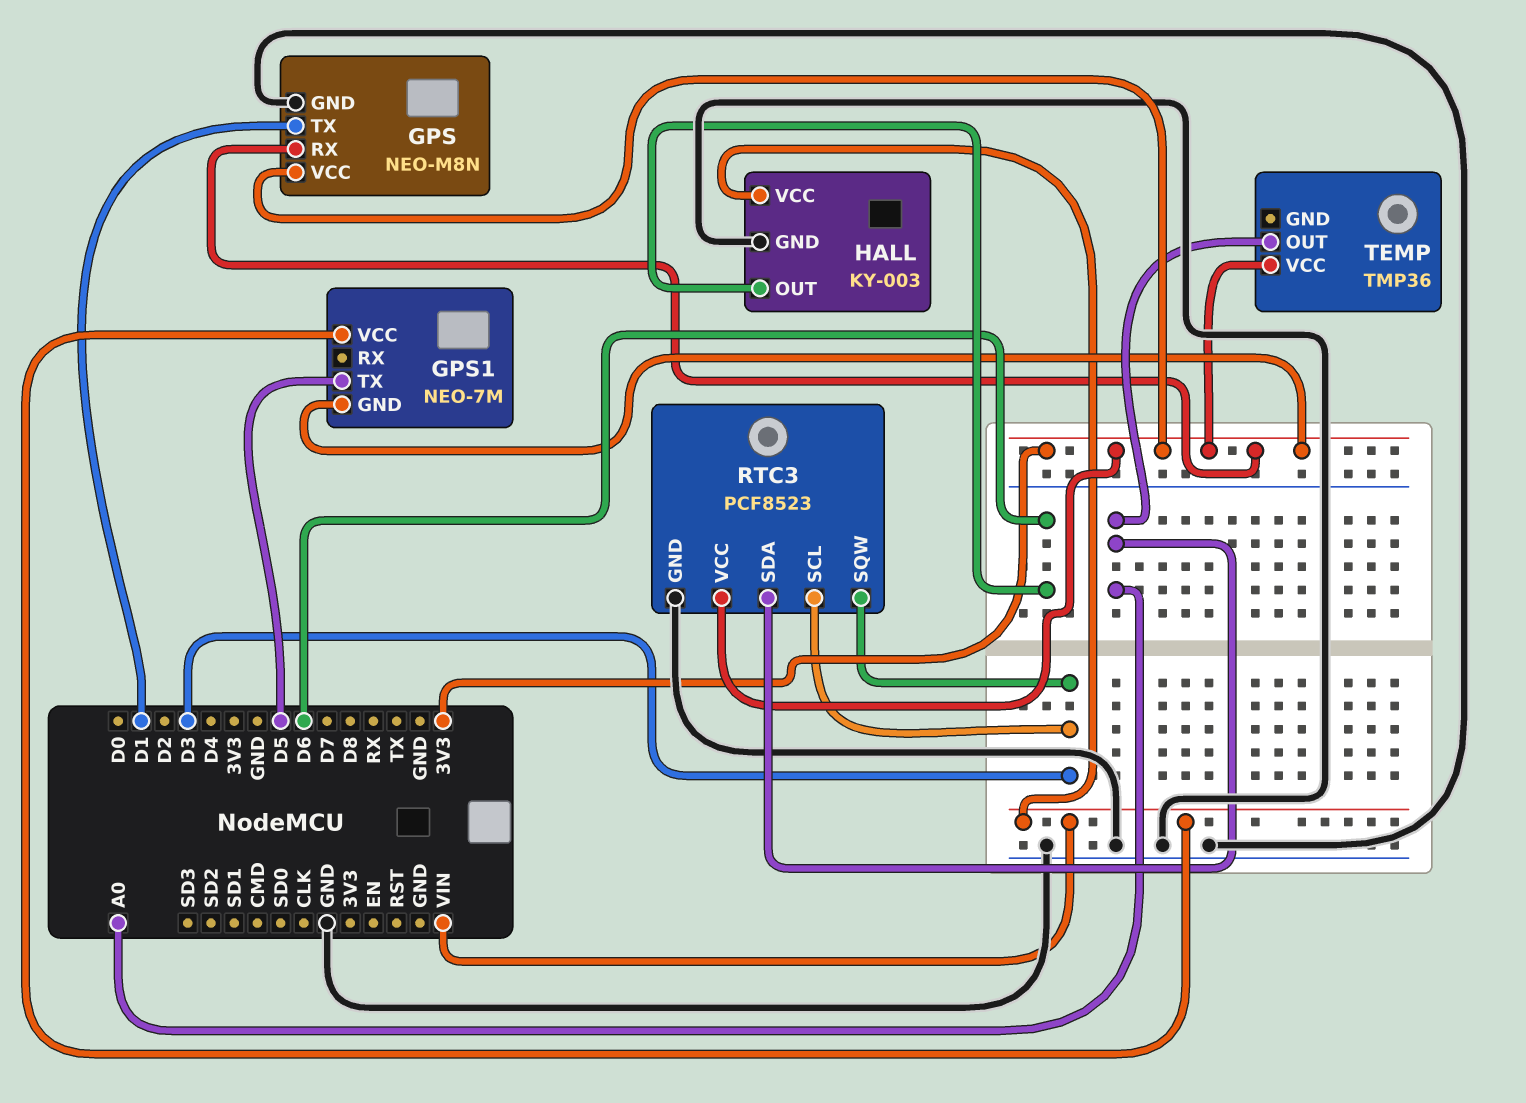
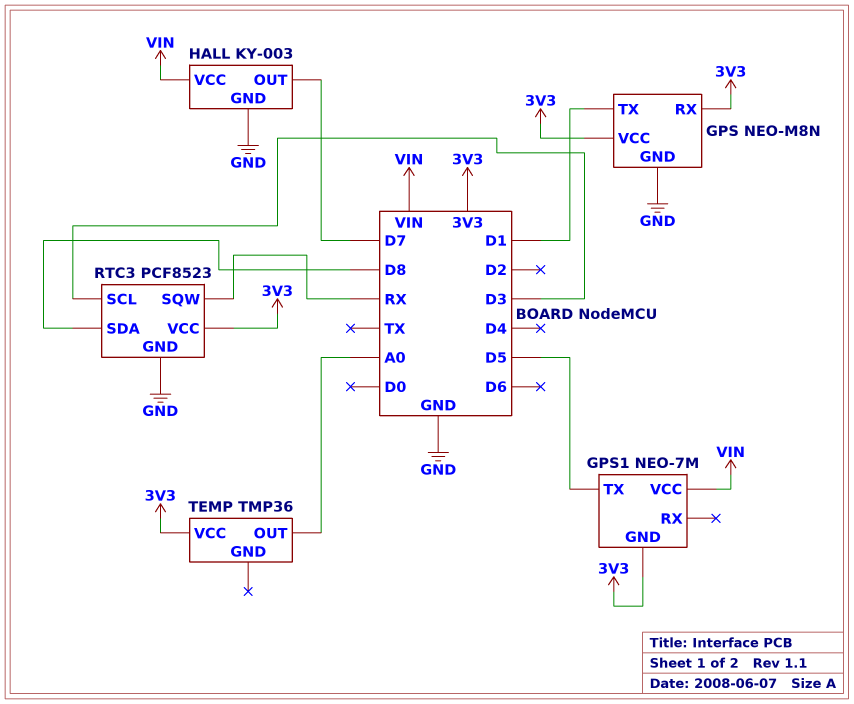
HALL pin OUT: D6 -> D7
RTC3 pin SDA: A0 -> D8
RTC3 pin SQW: D3 -> RX

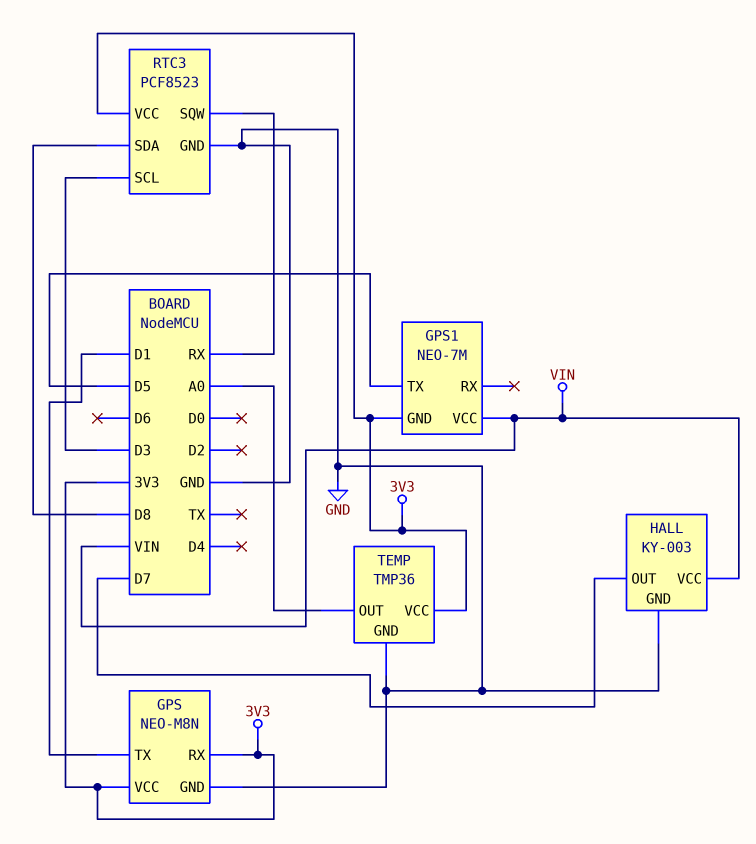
TEMP pin GND: none -> GND

